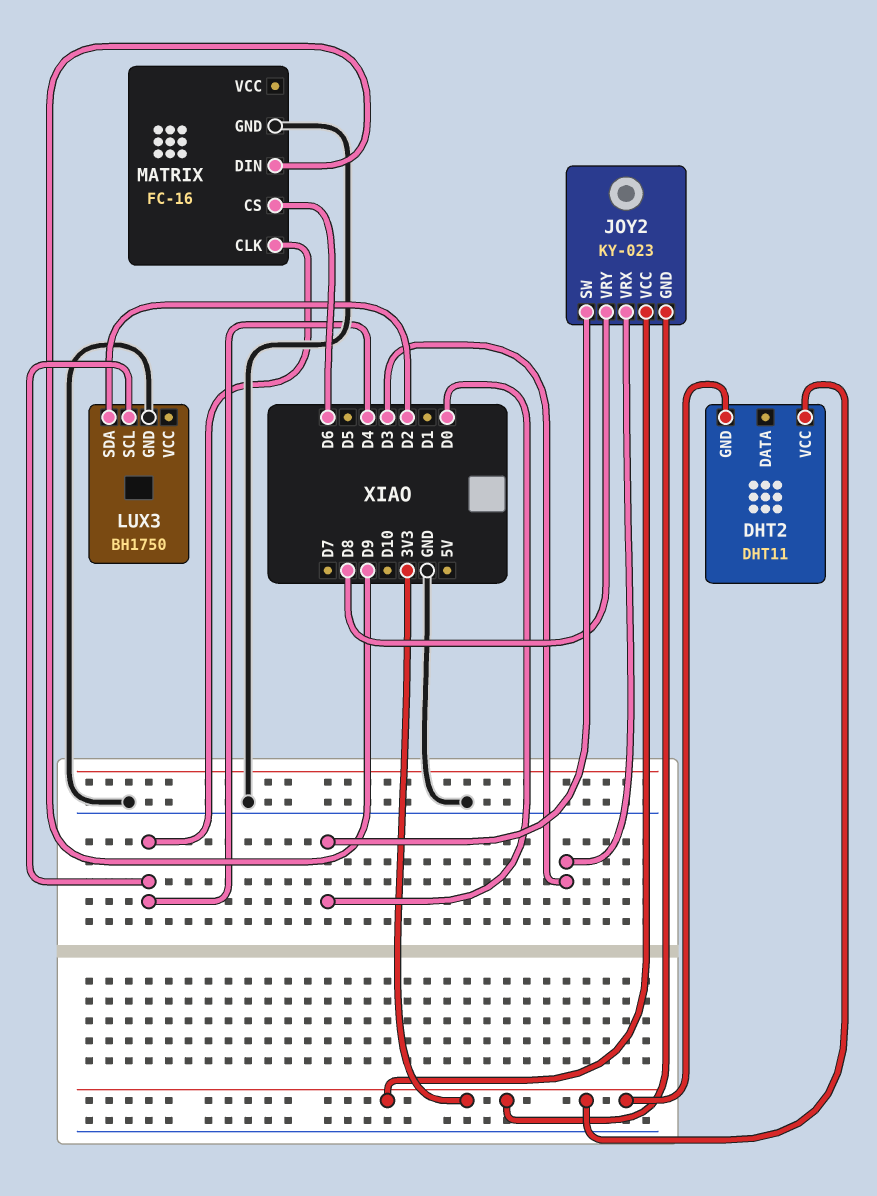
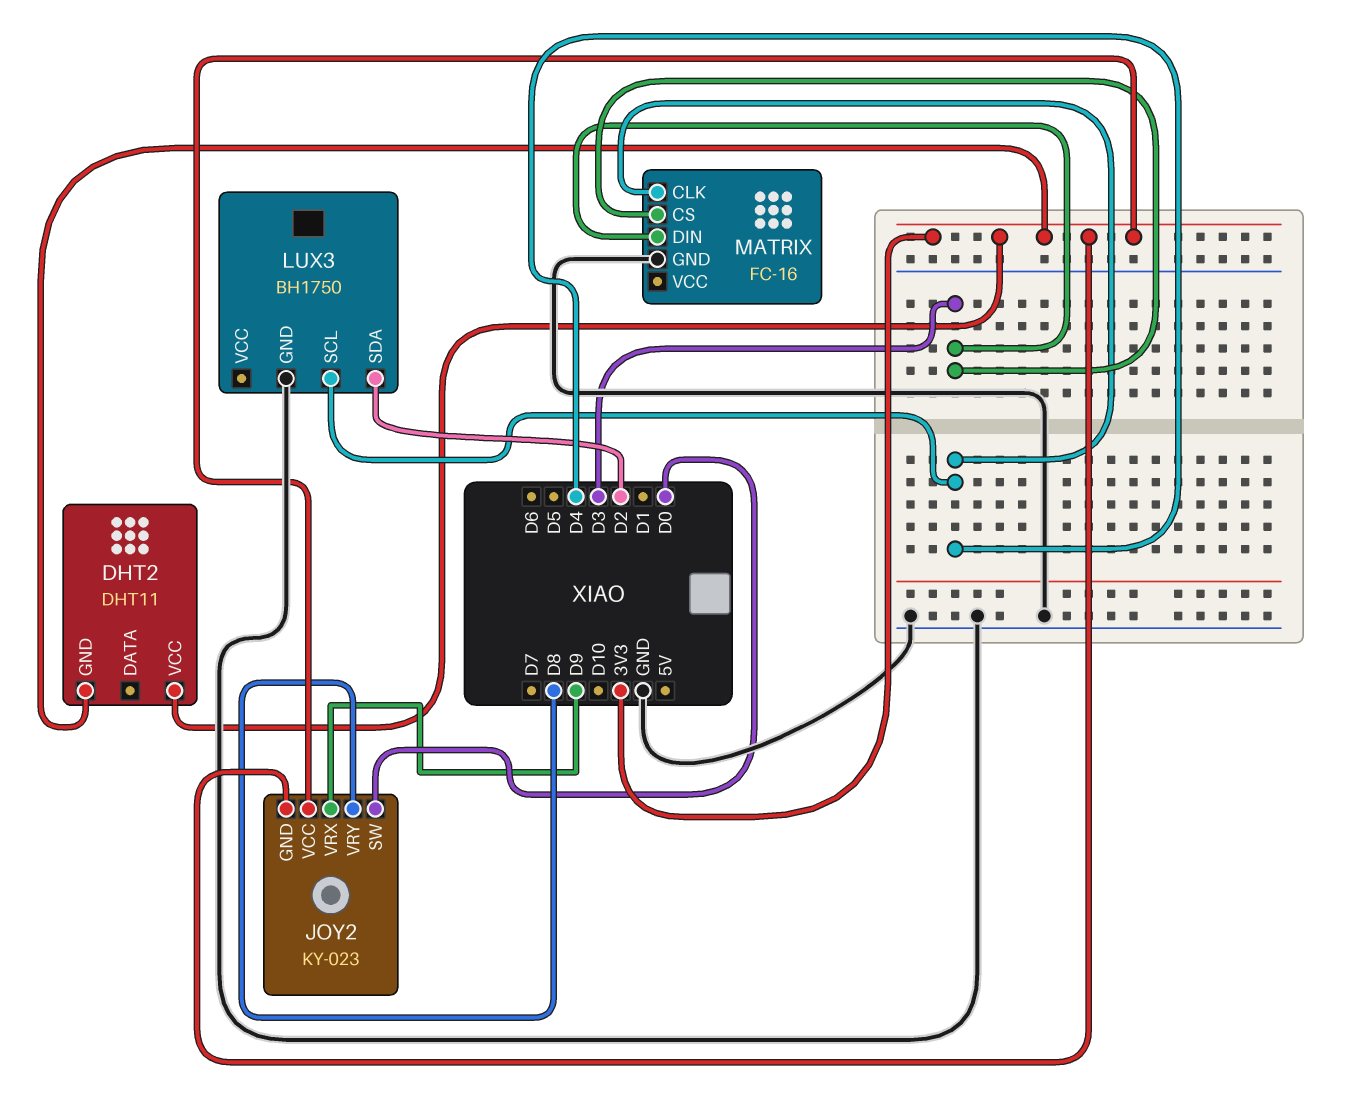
JOY2 pin VRX: D3 -> D9
MATRIX pin CS: D6 -> D3
MATRIX pin DIN: D9 -> D3

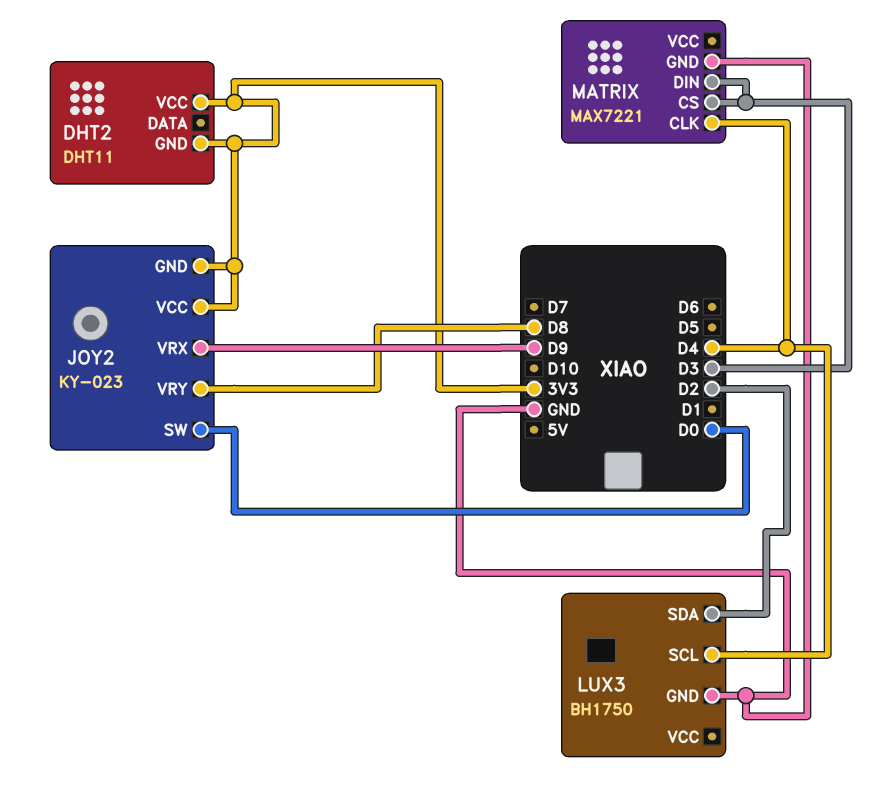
MATRIX: FC-16 -> MAX7221

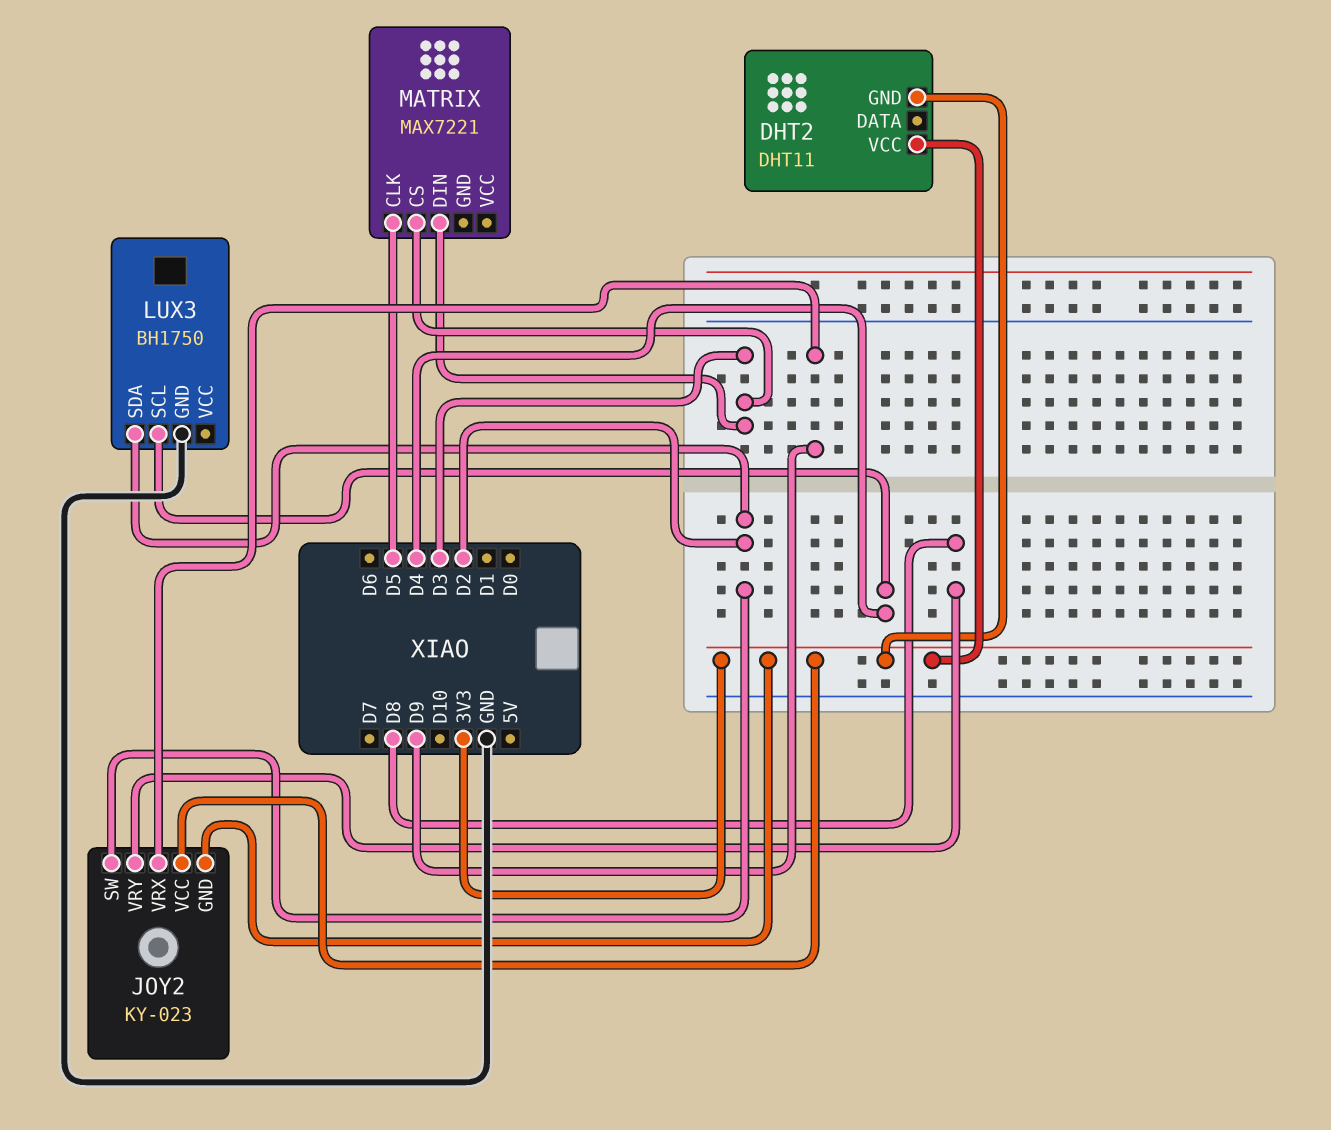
JOY2 pin SW: D0 -> D2
MATRIX pin CLK: D4 -> D5
MATRIX pin GND: GND -> none

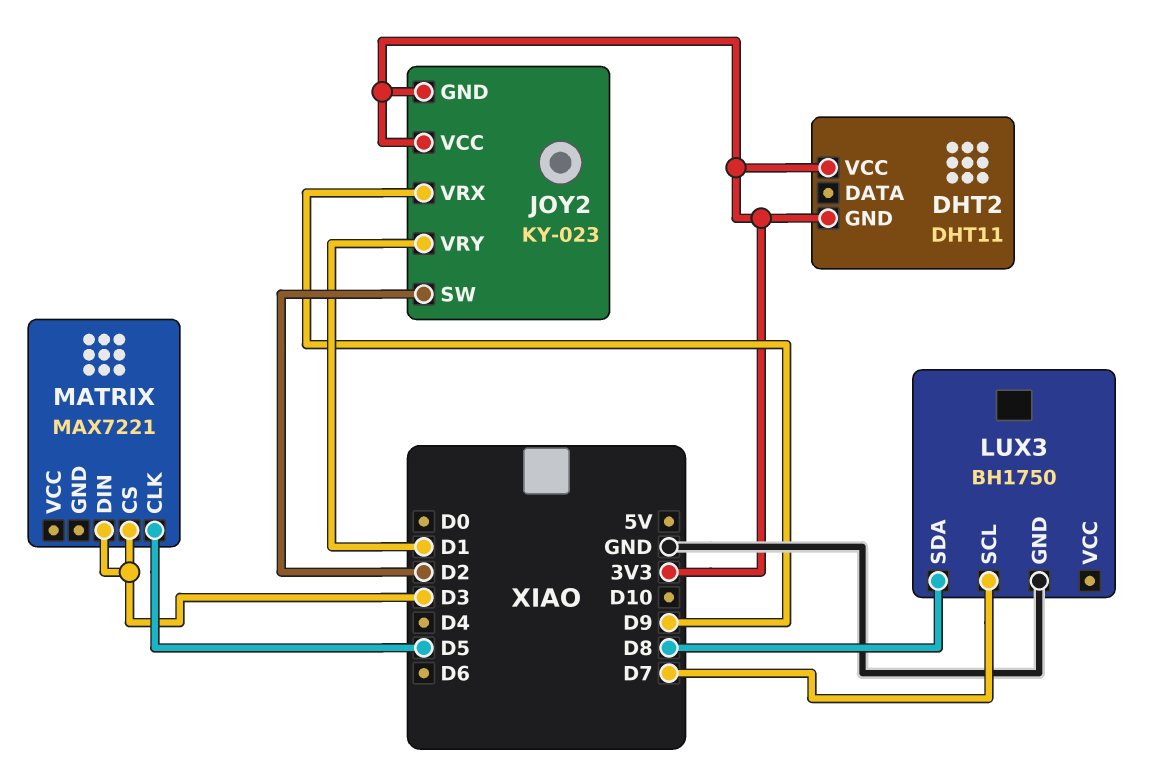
JOY2 pin VRY: D8 -> D1
LUX3 pin SCL: D4 -> D7
LUX3 pin SDA: D2 -> D8

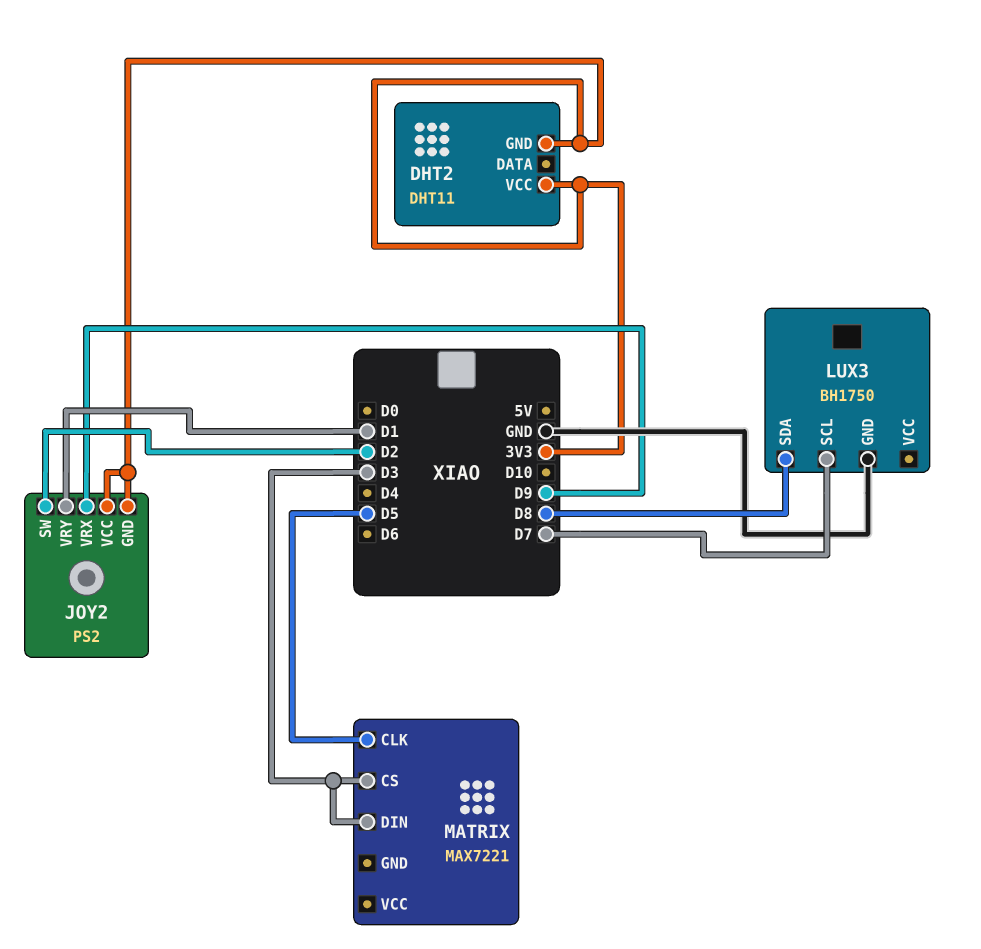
JOY2: KY-023 -> PS2

